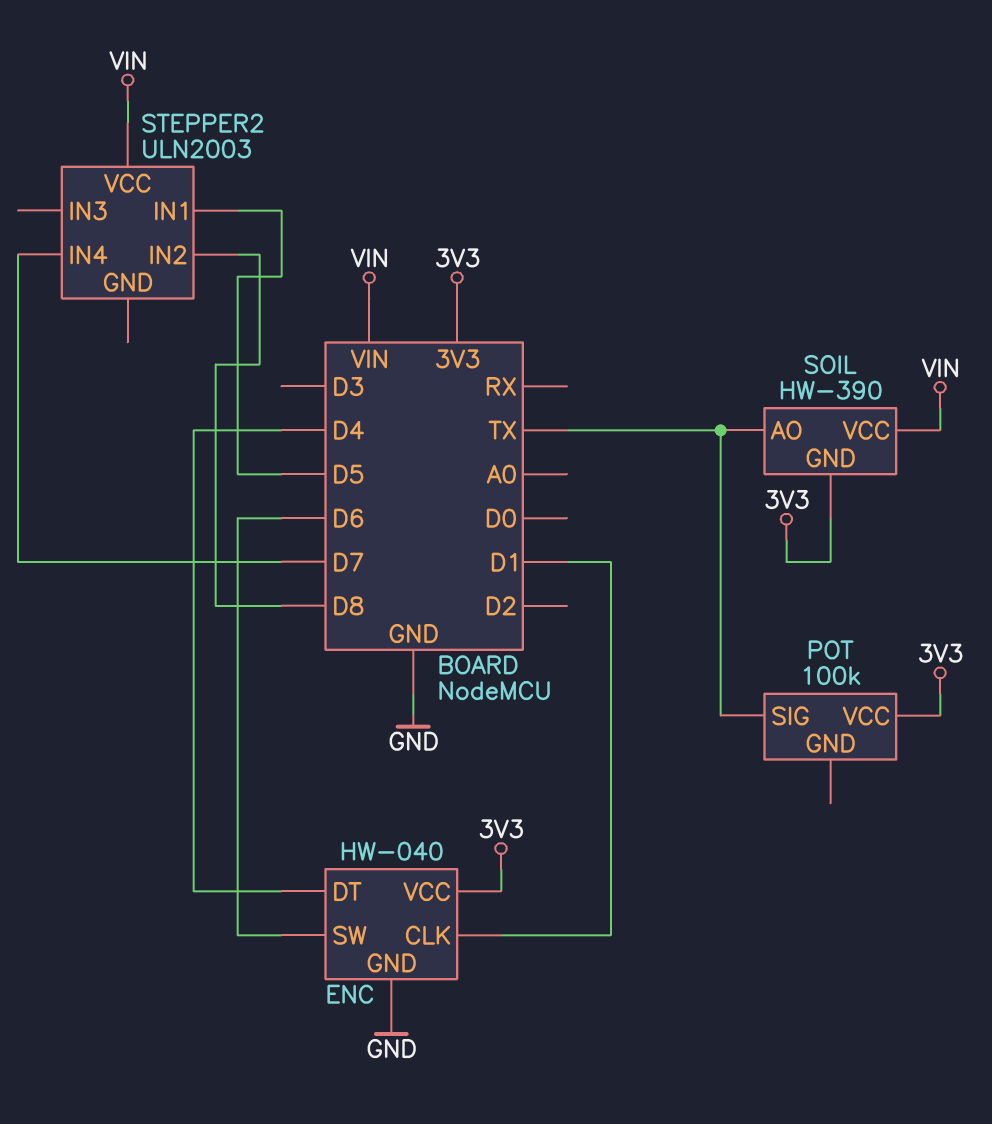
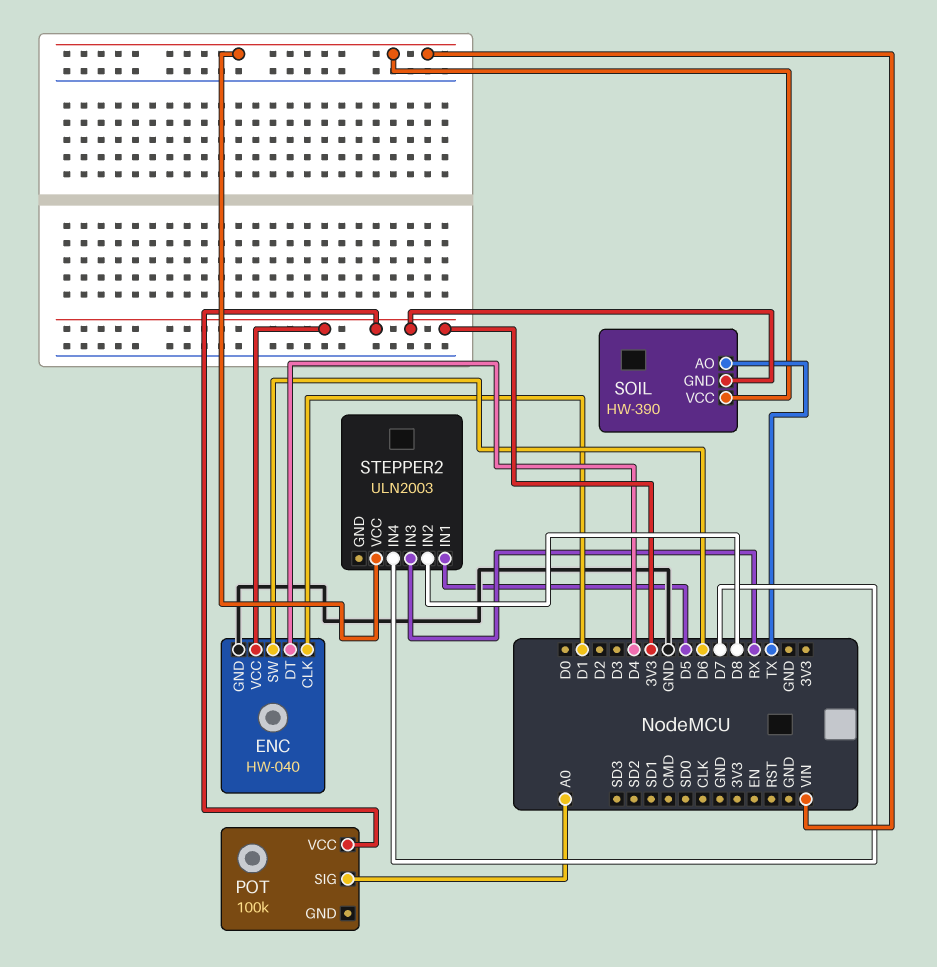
POT pin SIG: TX -> A0
STEPPER2 pin IN3: none -> RX

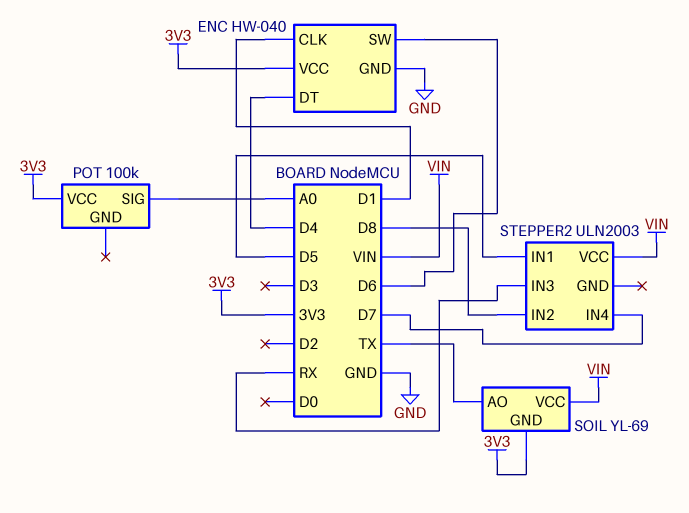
SOIL: HW-390 -> YL-69

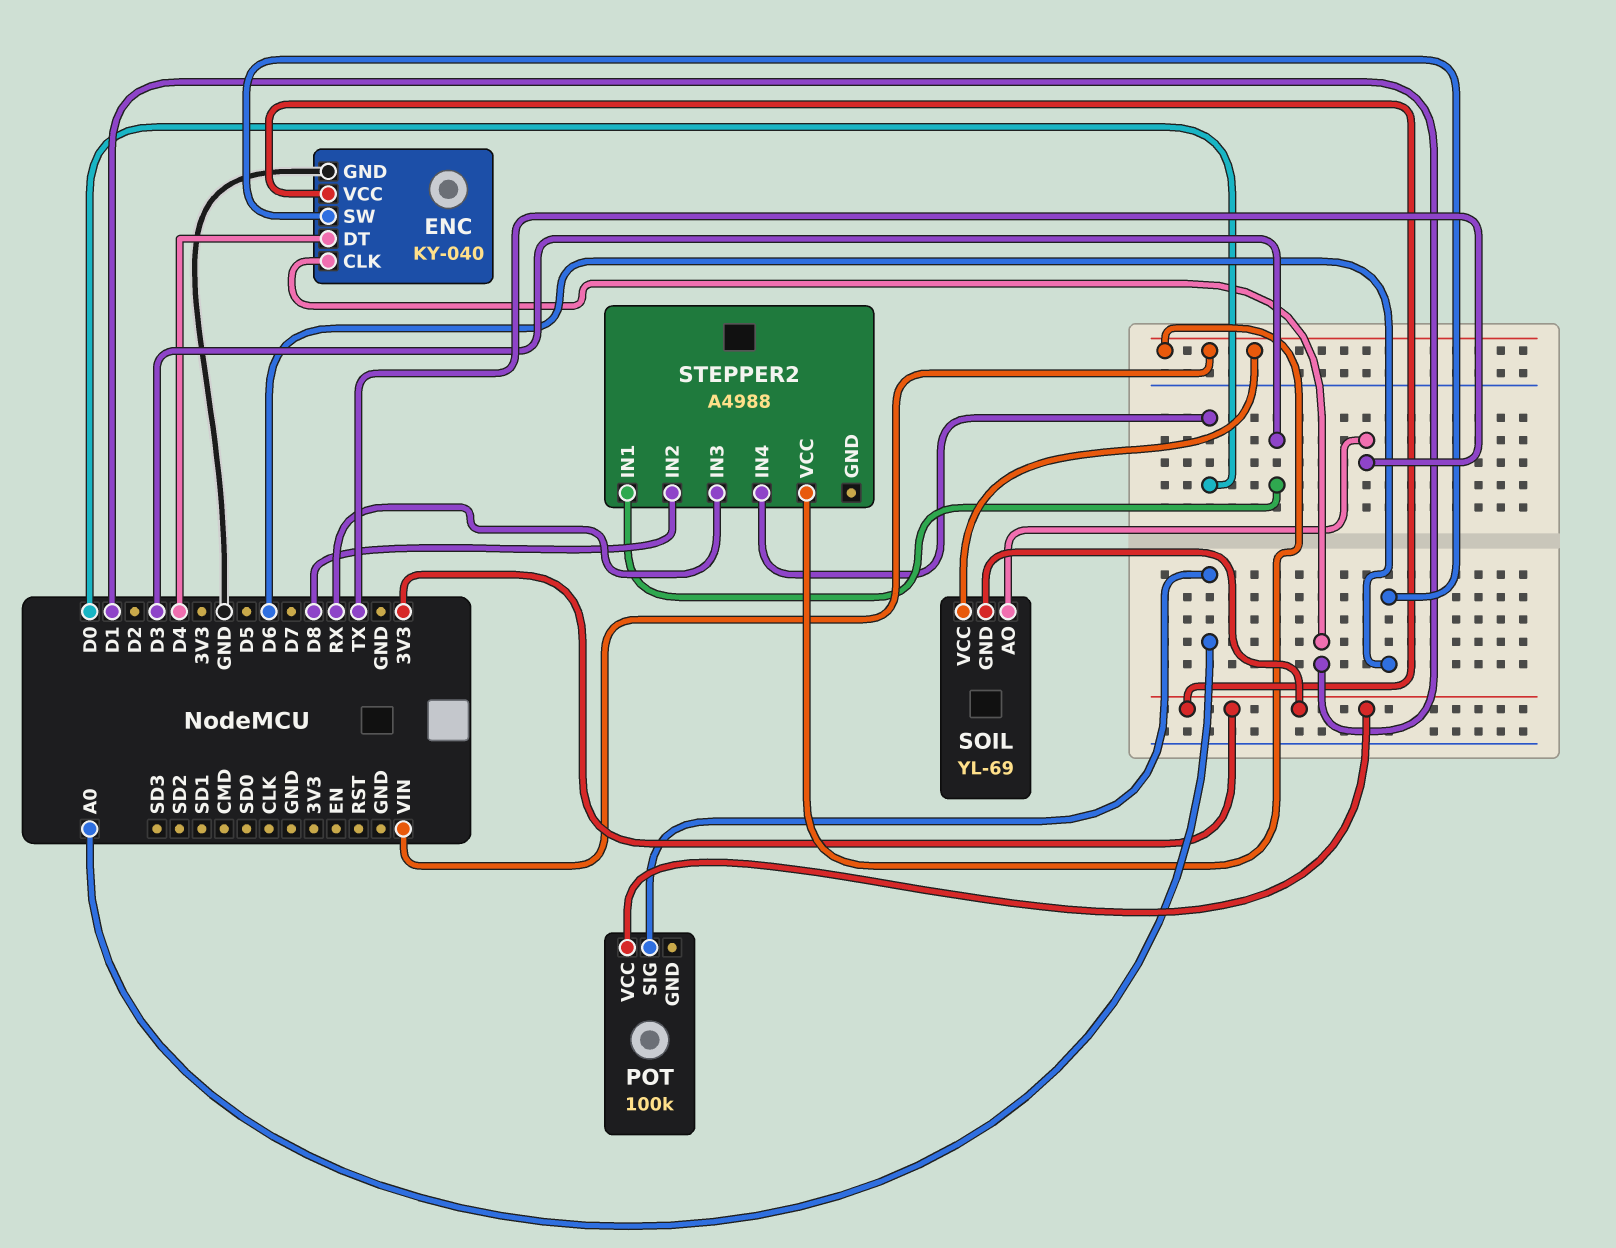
ENC: HW-040 -> KY-040
STEPPER2: ULN2003 -> A4988
STEPPER2 pin IN1: D5 -> D3
STEPPER2 pin IN4: D7 -> D0

